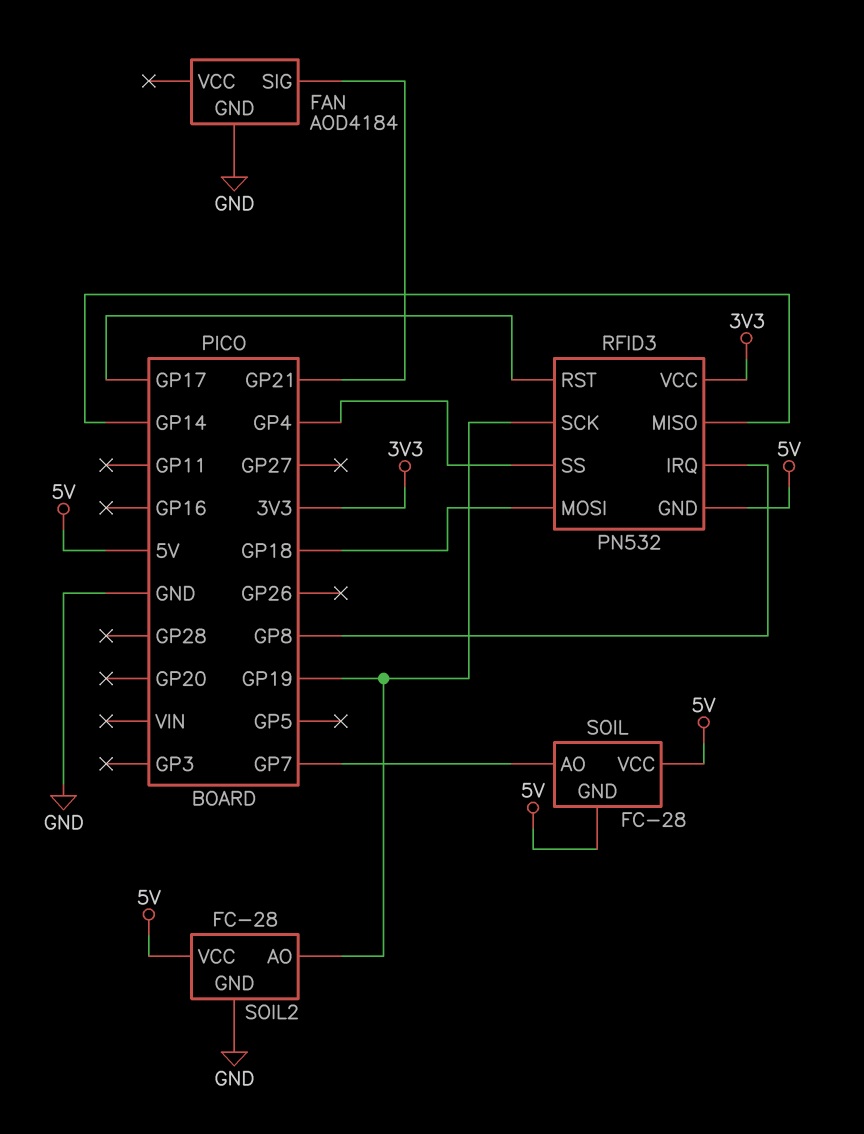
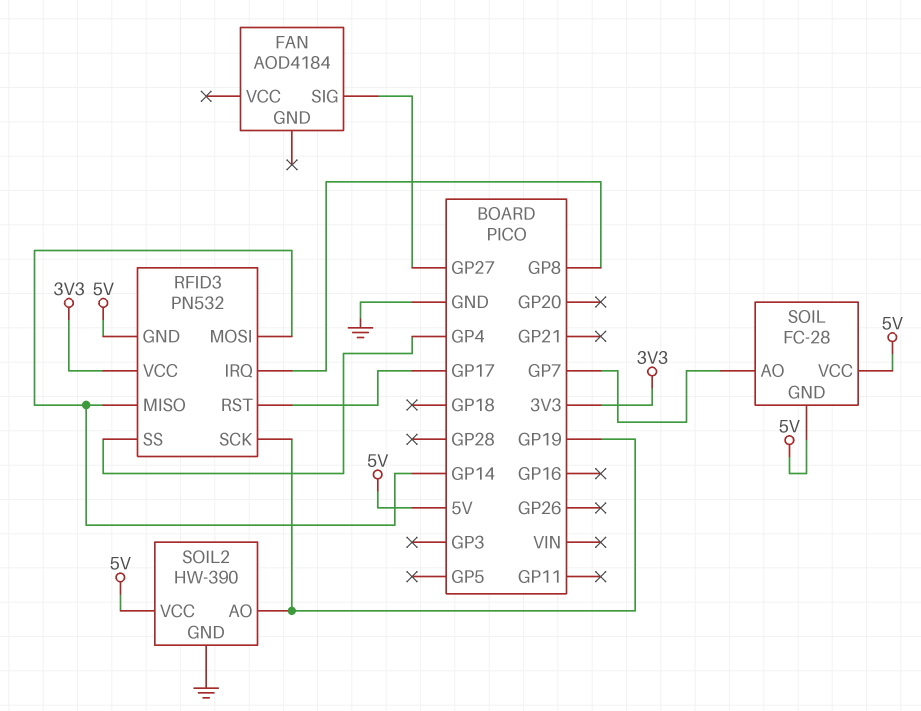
FAN pin GND: GND -> none
FAN pin SIG: GP21 -> GP27
RFID3 pin MOSI: GP18 -> GP14
SOIL2: FC-28 -> HW-390

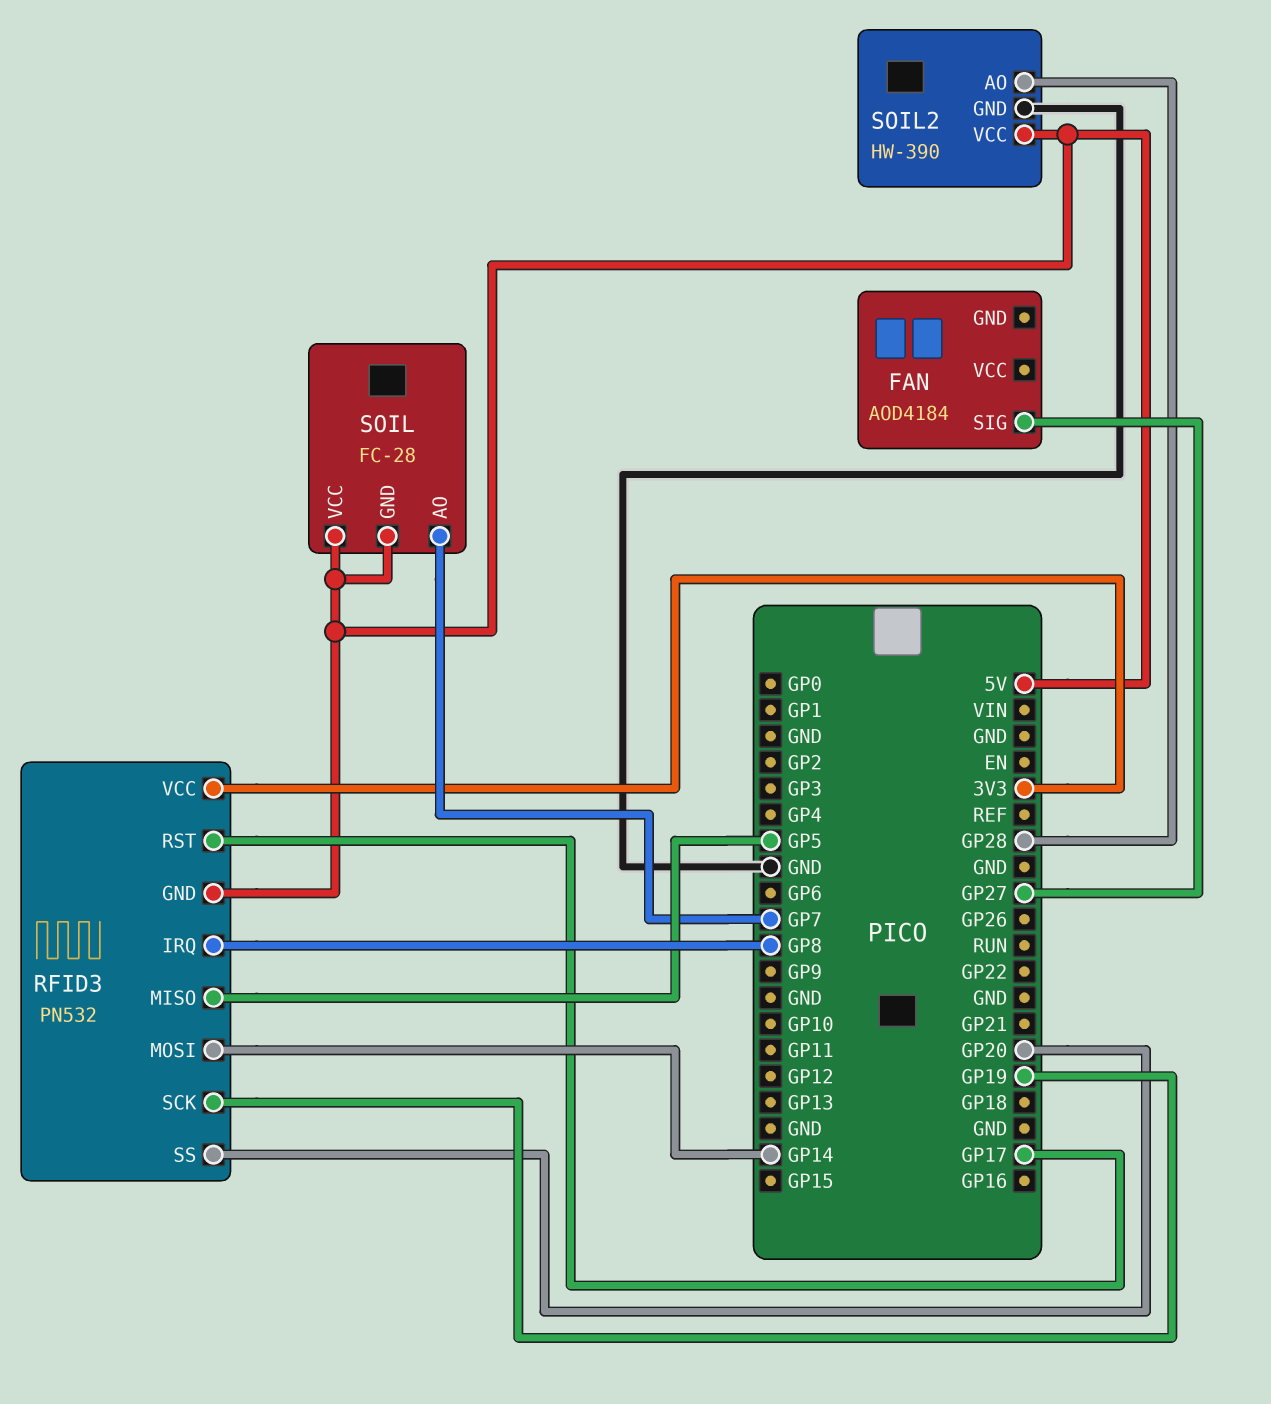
RFID3 pin MISO: GP14 -> GP5
RFID3 pin SS: GP4 -> GP20
SOIL2 pin AO: GP19 -> GP28

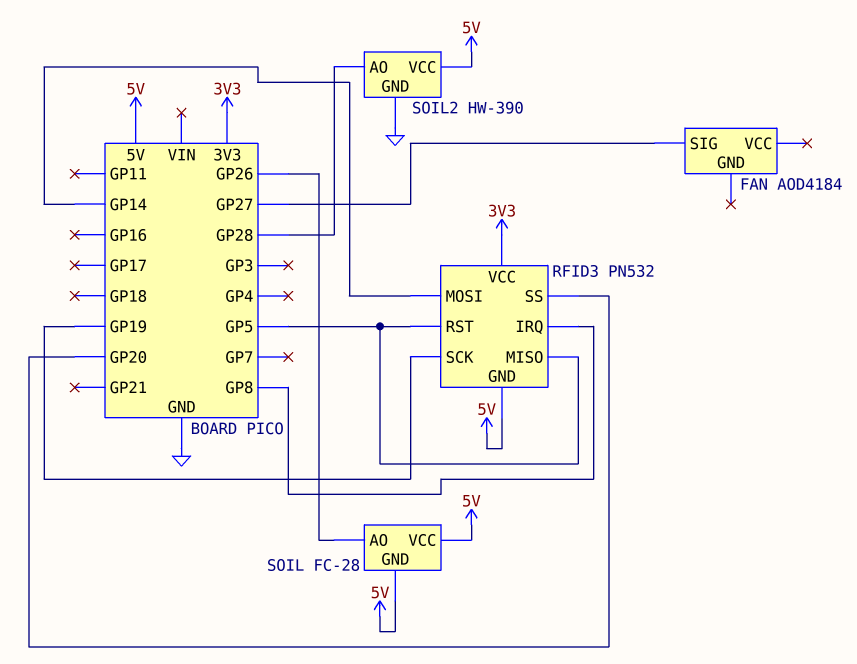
RFID3 pin RST: GP17 -> GP5
SOIL pin AO: GP7 -> GP26

